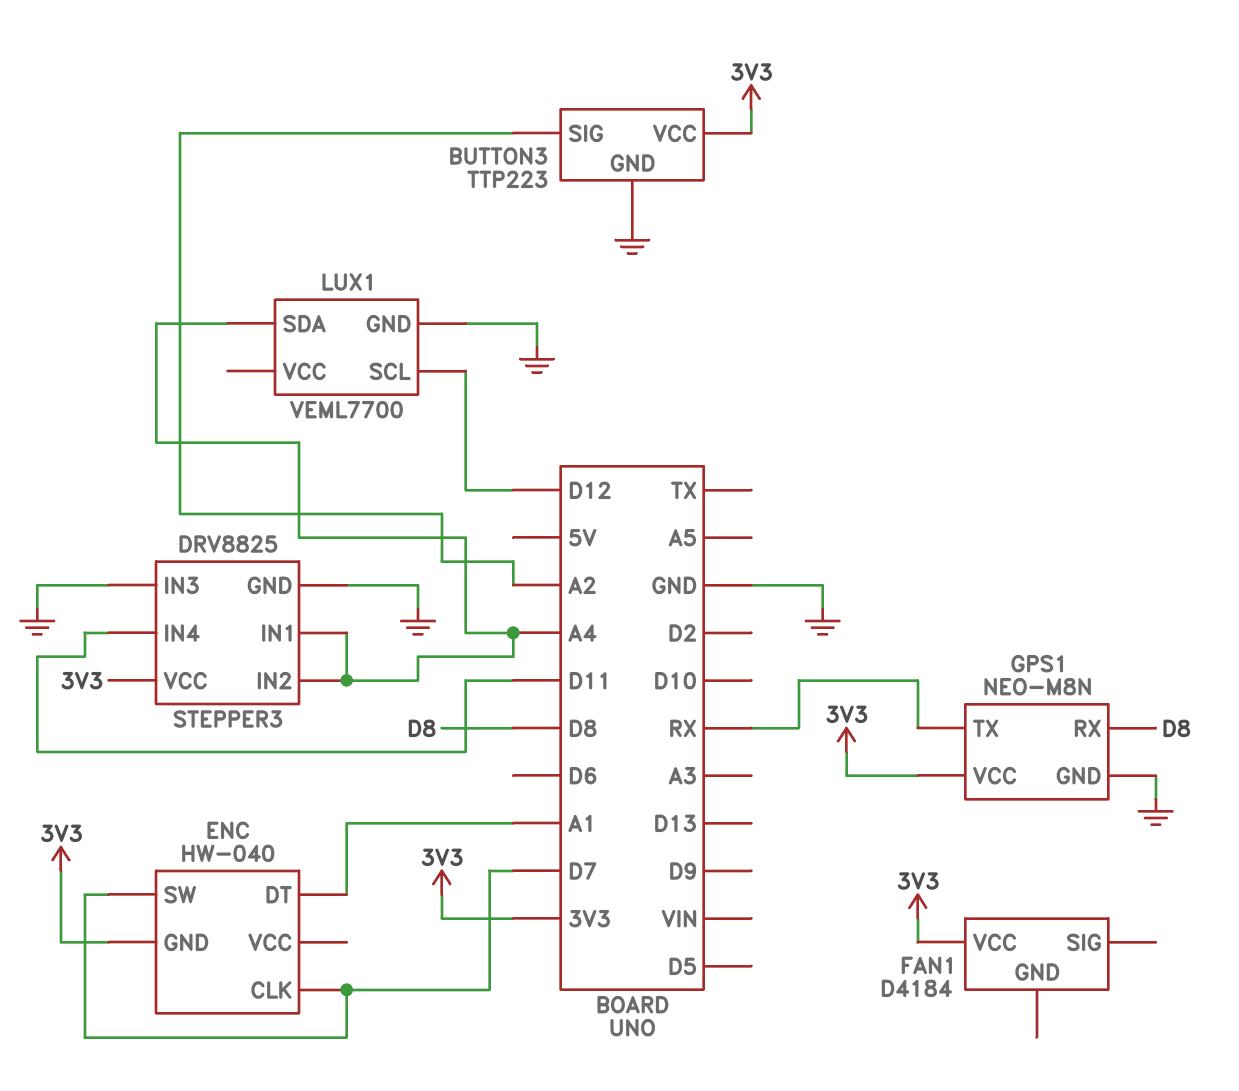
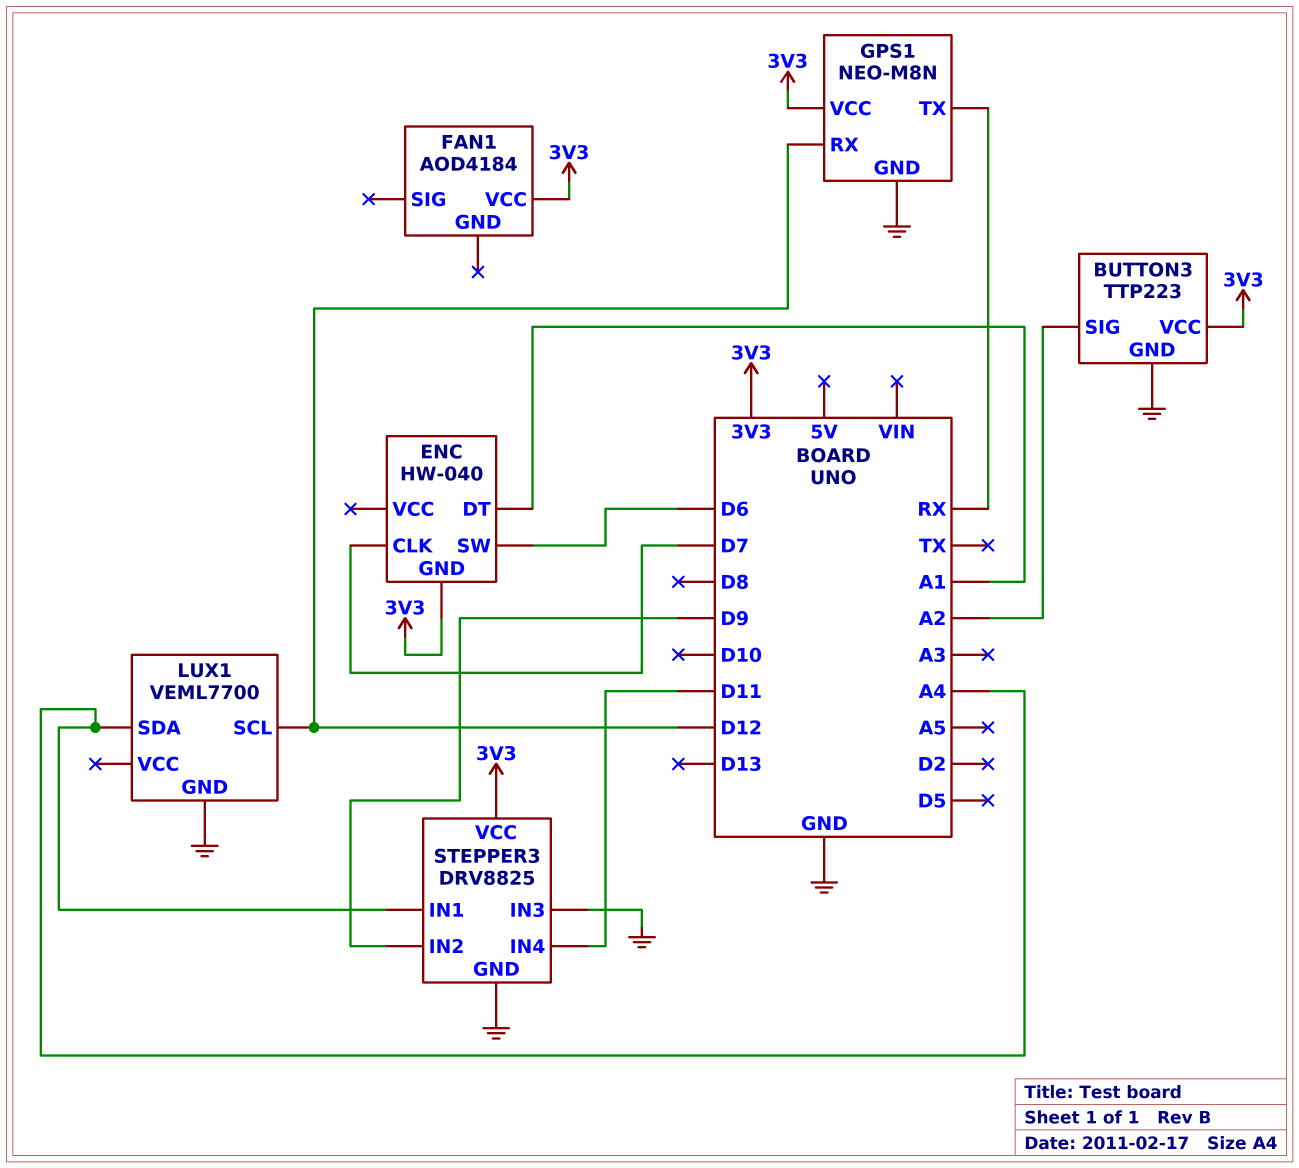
ENC pin SW: D7 -> D6
FAN1: D4184 -> AOD4184
GPS1 pin RX: D8 -> D12
STEPPER3 pin IN2: A4 -> D9

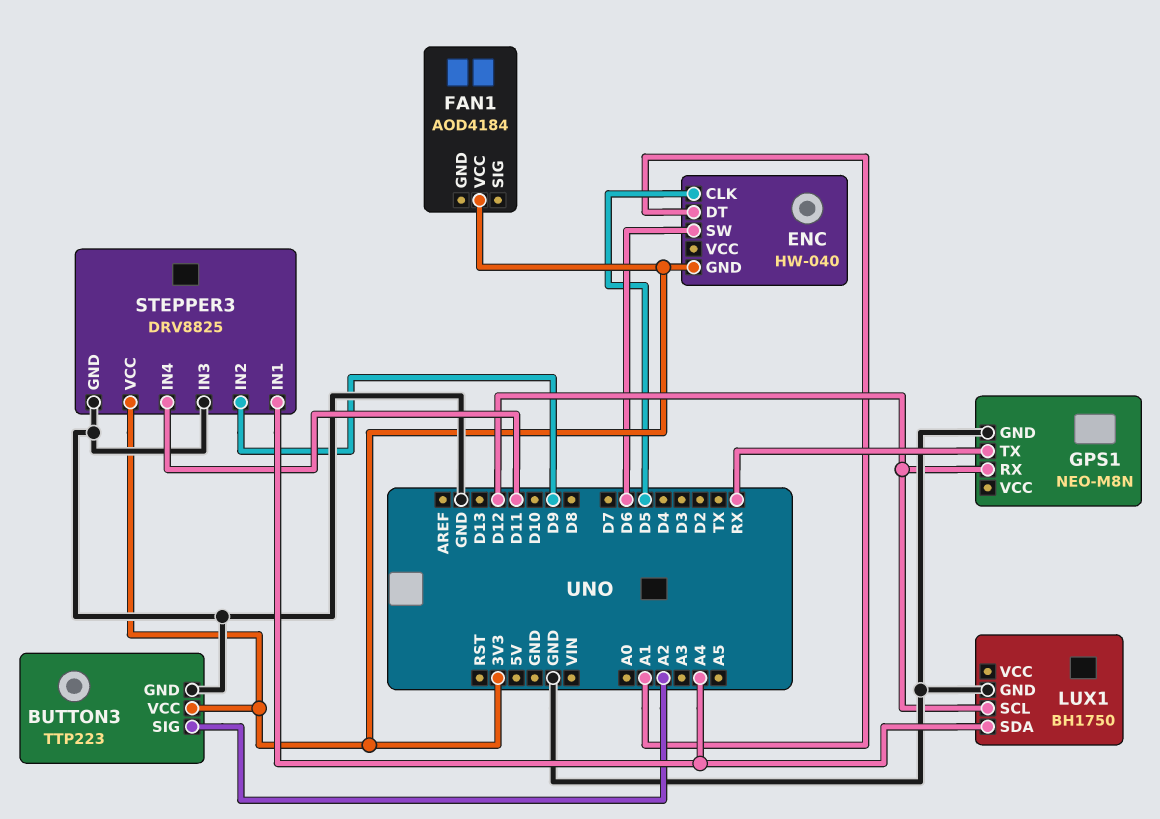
ENC pin CLK: D7 -> D5
GPS1 pin VCC: 3V3 -> none
LUX1: VEML7700 -> BH1750

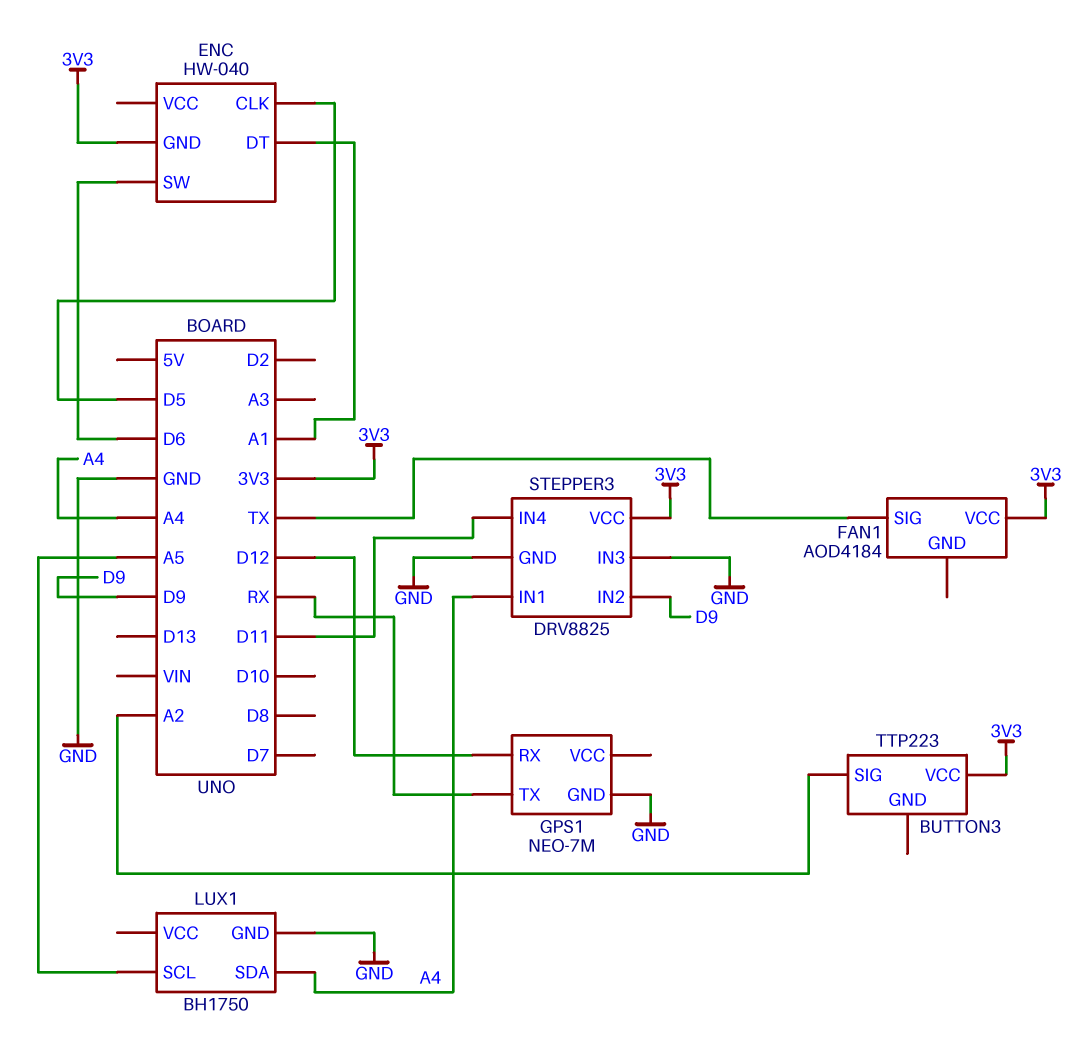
BUTTON3 pin GND: GND -> none
FAN1 pin SIG: none -> TX
GPS1: NEO-M8N -> NEO-7M
LUX1 pin SCL: D12 -> A5

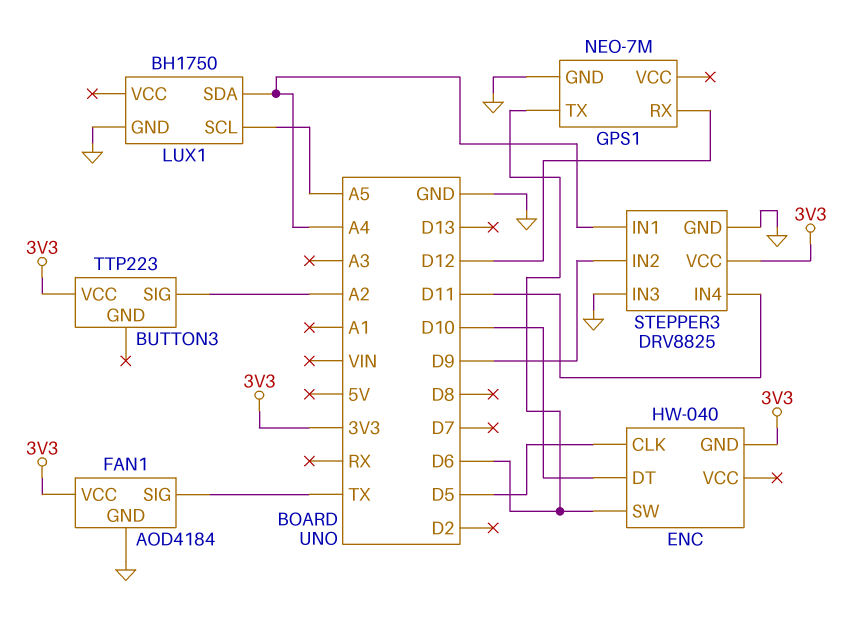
ENC pin DT: A1 -> D10
FAN1 pin GND: none -> GND
GPS1 pin TX: RX -> D6

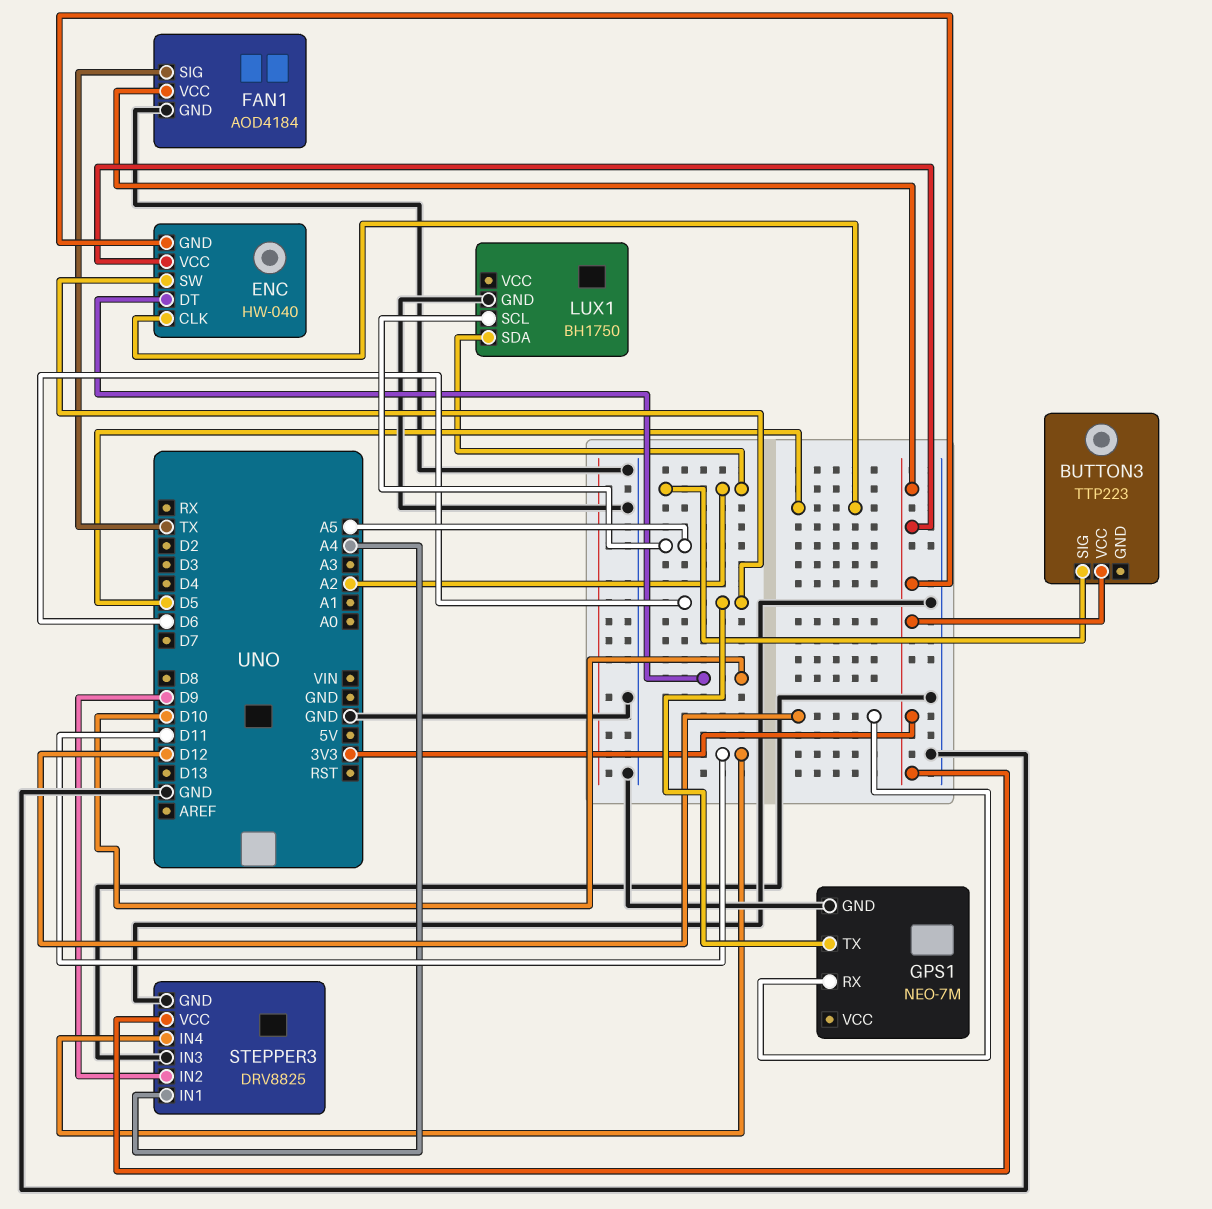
ENC pin VCC: none -> 3V3
LUX1 pin SDA: A4 -> A2

